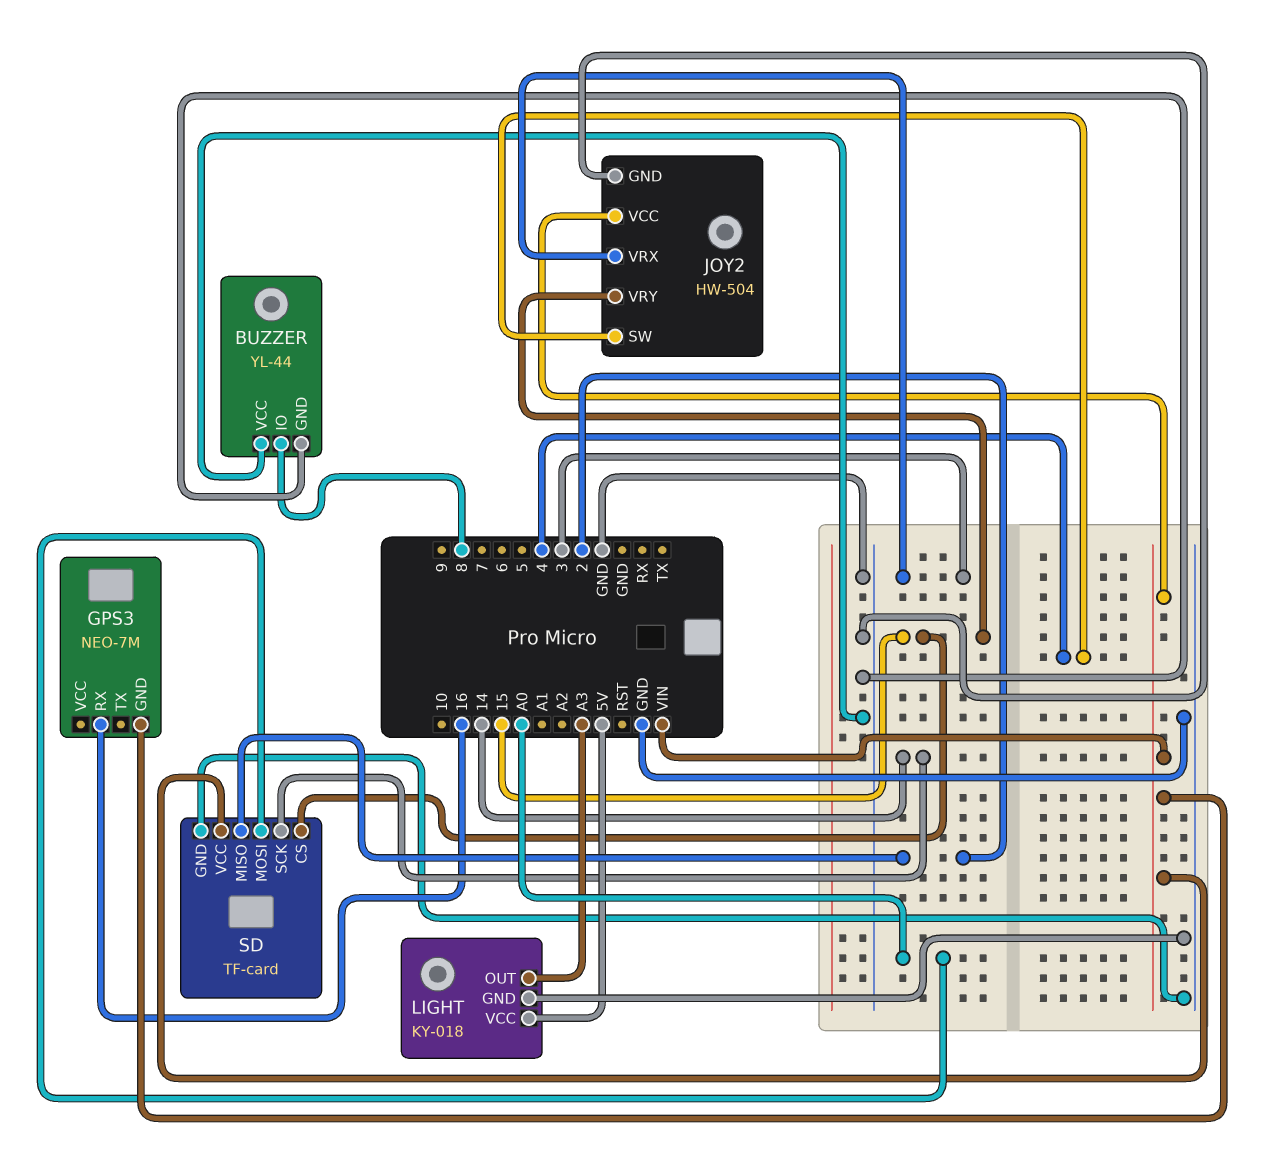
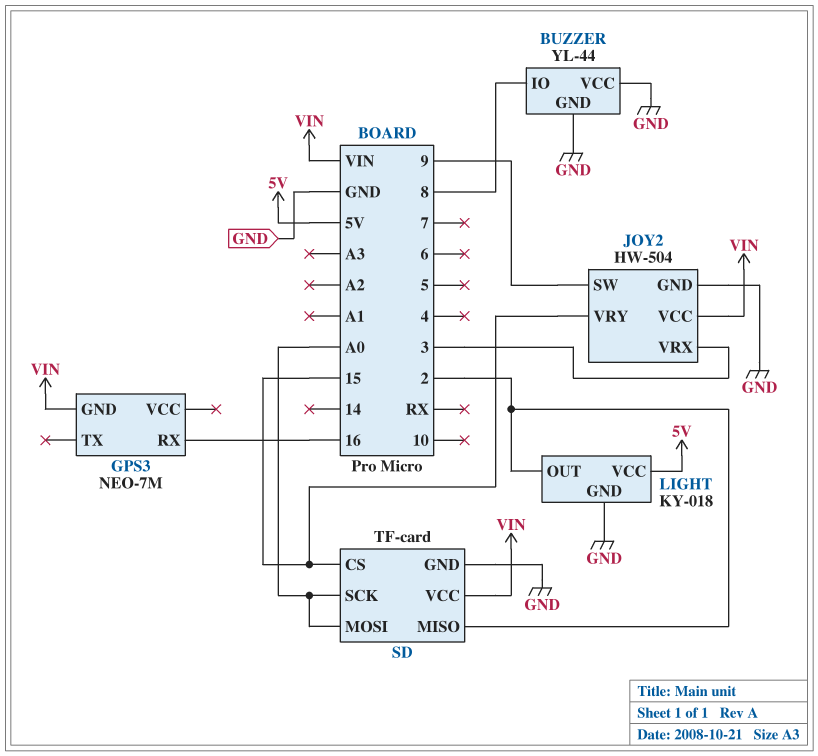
JOY2 pin SW: 4 -> 9
LIGHT pin OUT: A3 -> 2
SD pin SCK: 14 -> A0

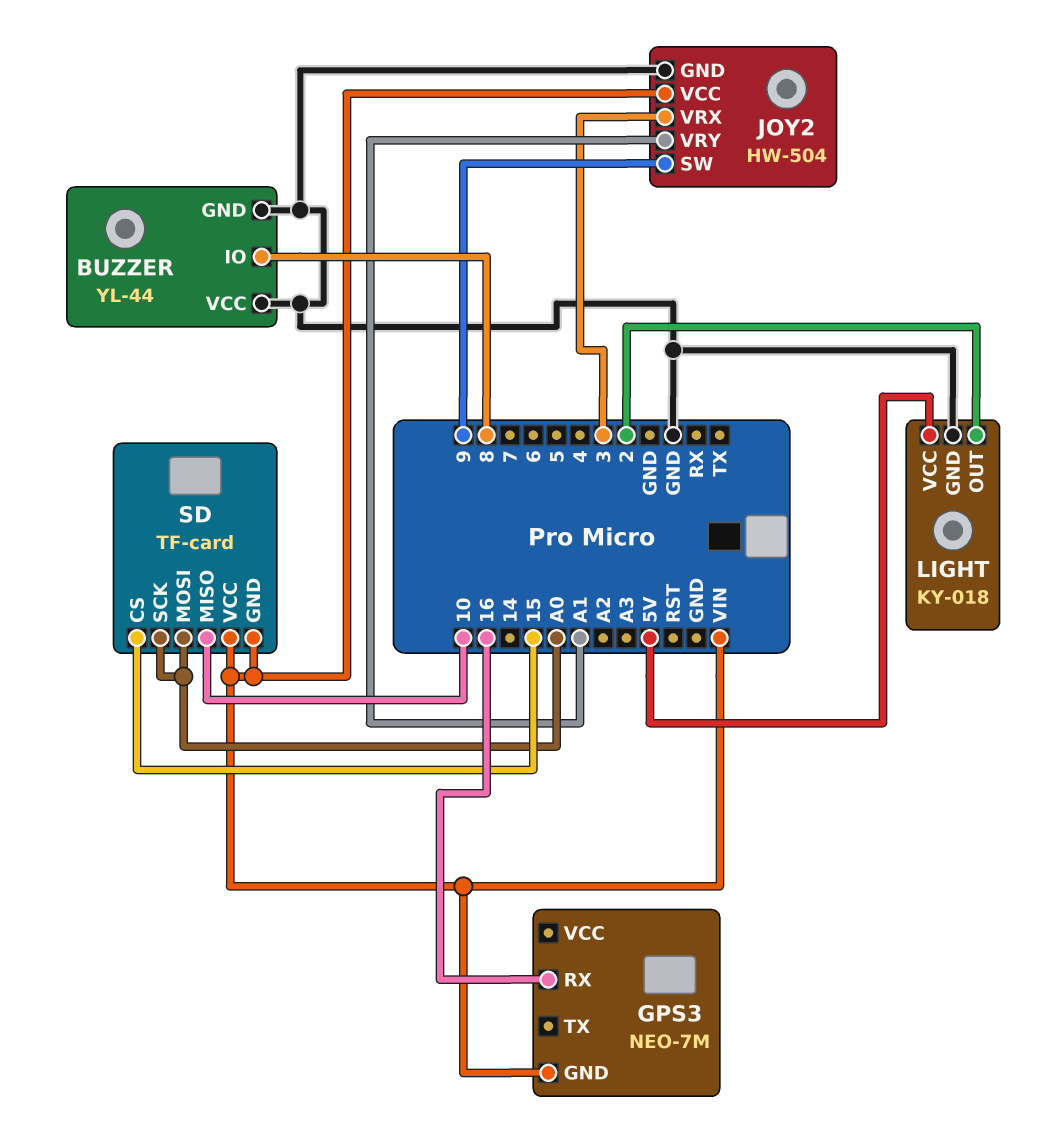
JOY2 pin VRY: 15 -> A1
SD pin GND: GND -> VIN
SD pin MISO: 2 -> 10

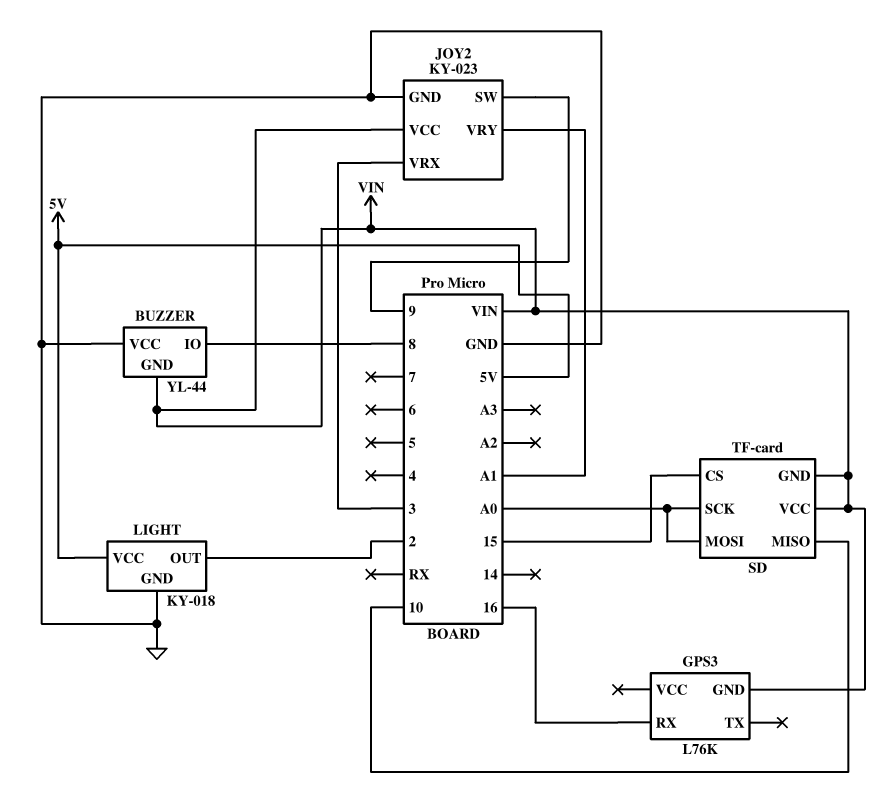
BUZZER pin GND: GND -> VIN
GPS3: NEO-7M -> L76K
JOY2: HW-504 -> KY-023

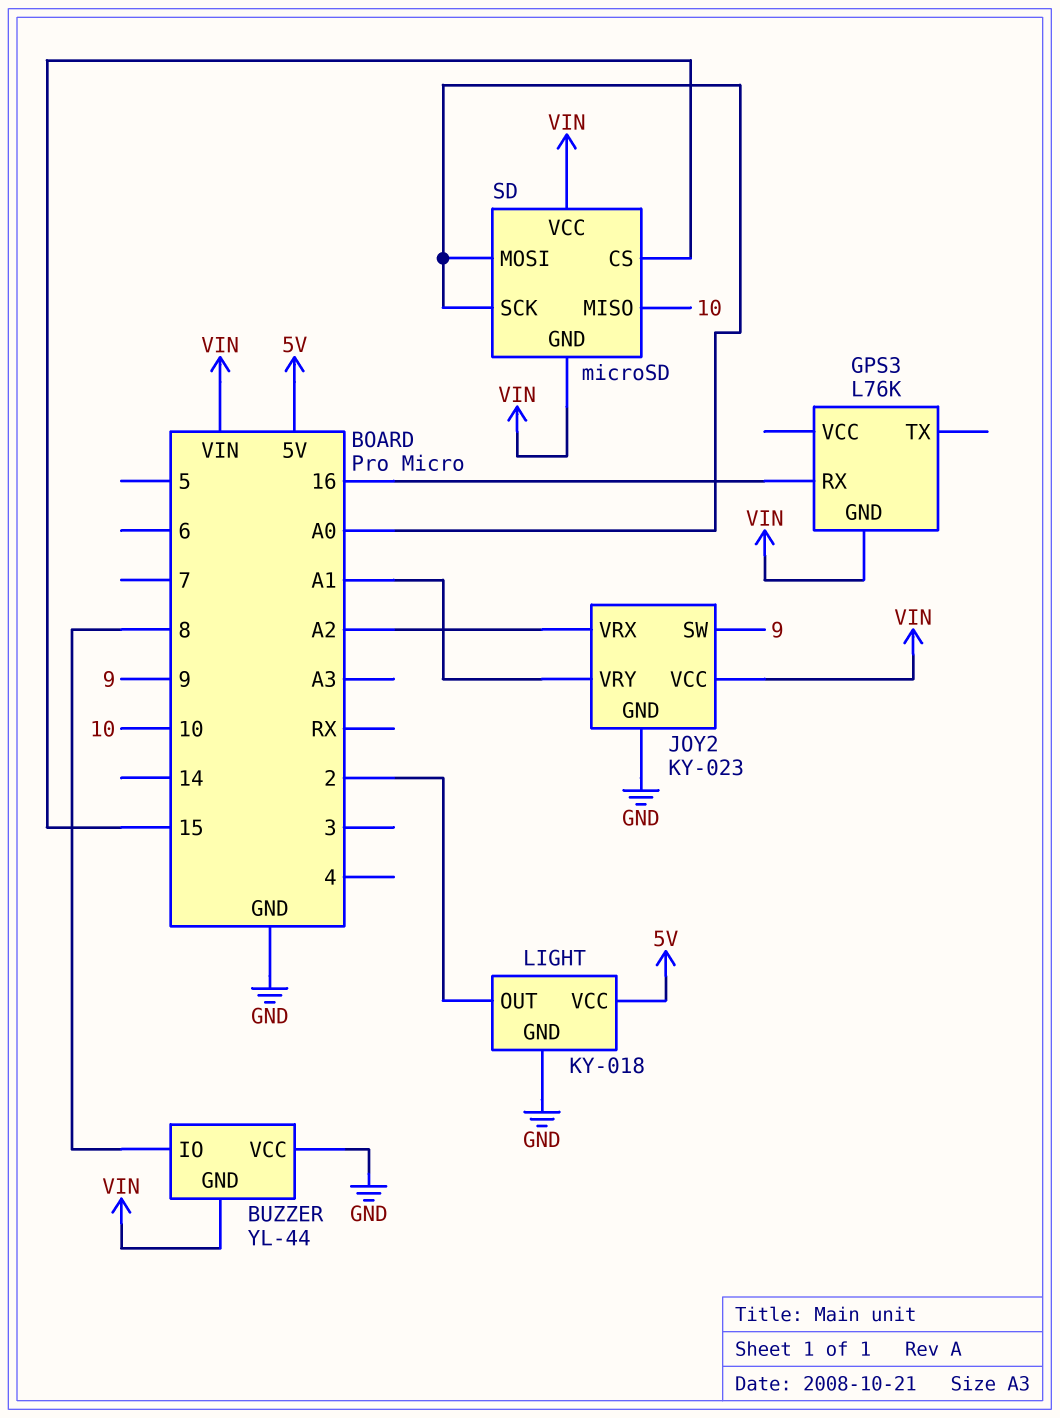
JOY2 pin VRX: 3 -> A2
SD: TF-card -> microSD

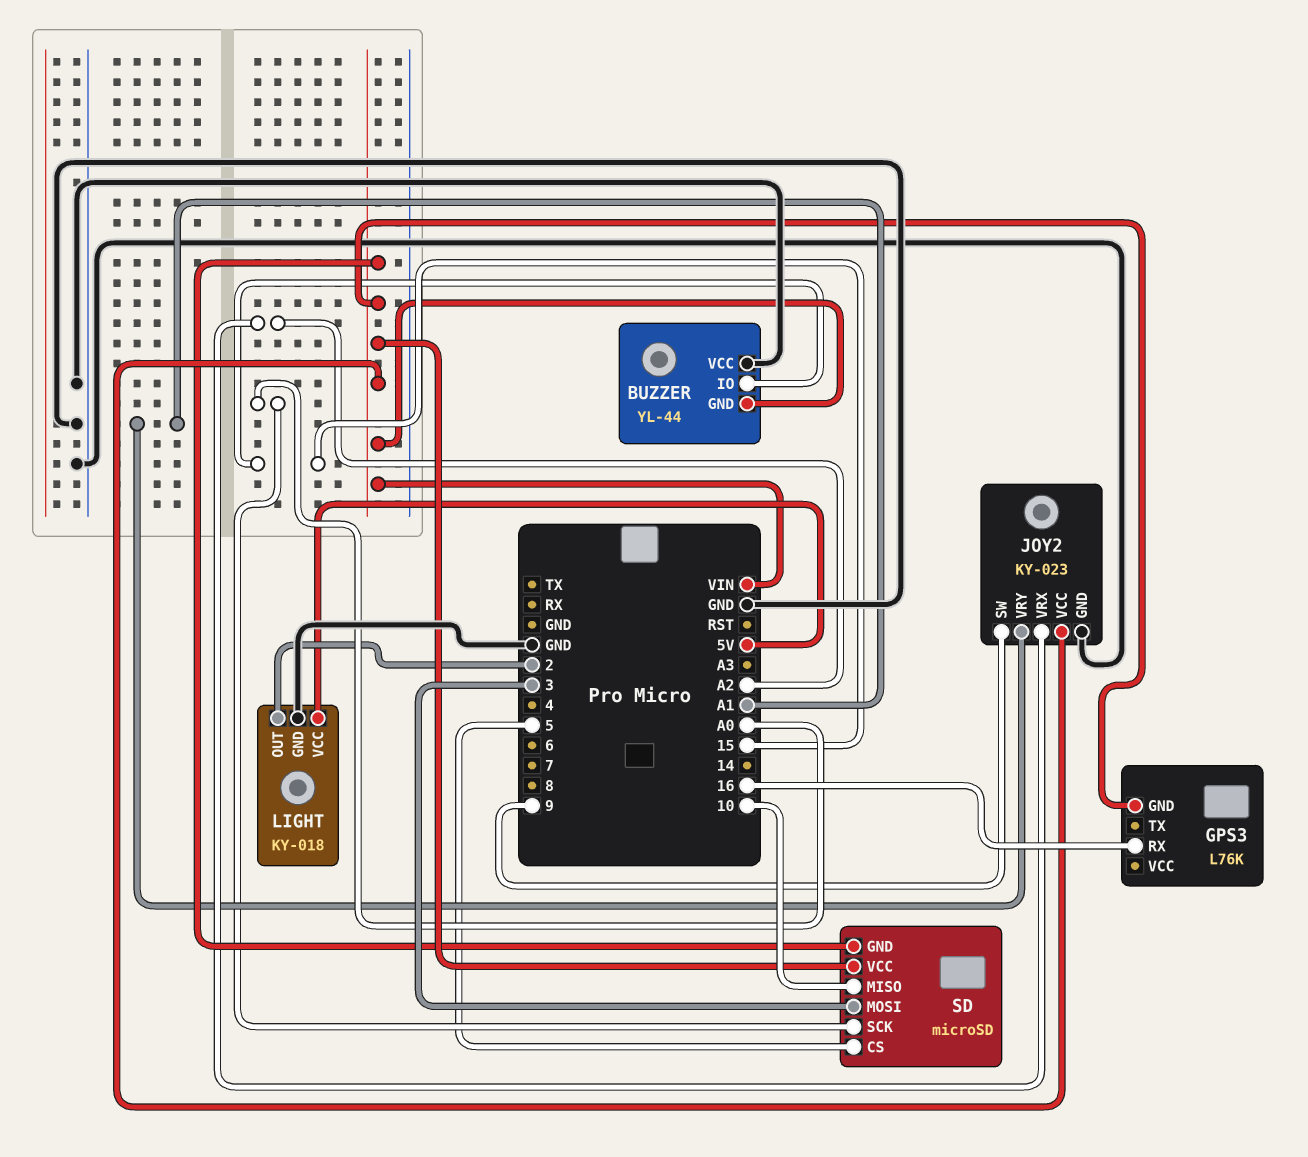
BUZZER pin IO: 8 -> 15
SD pin CS: 15 -> 5
SD pin MOSI: A0 -> 3

